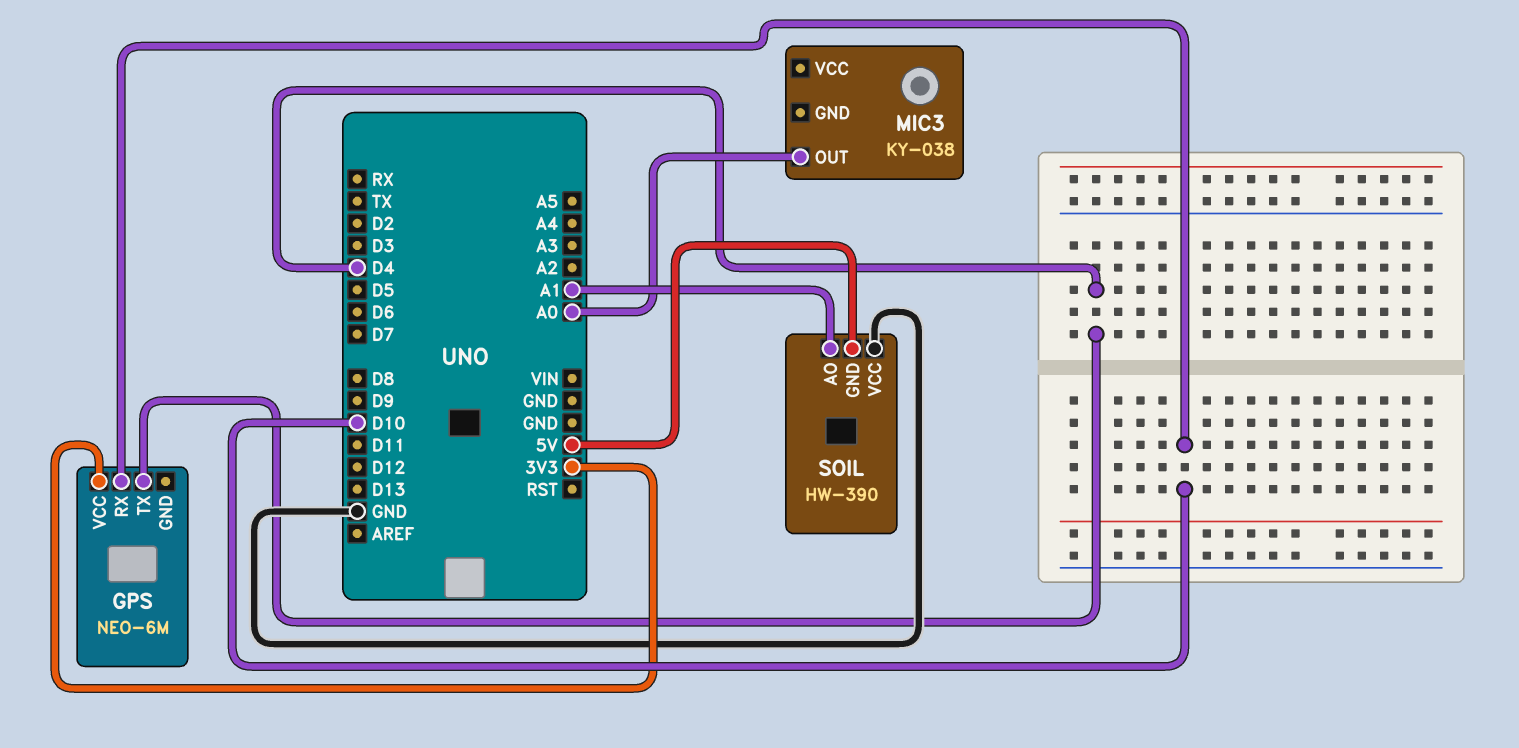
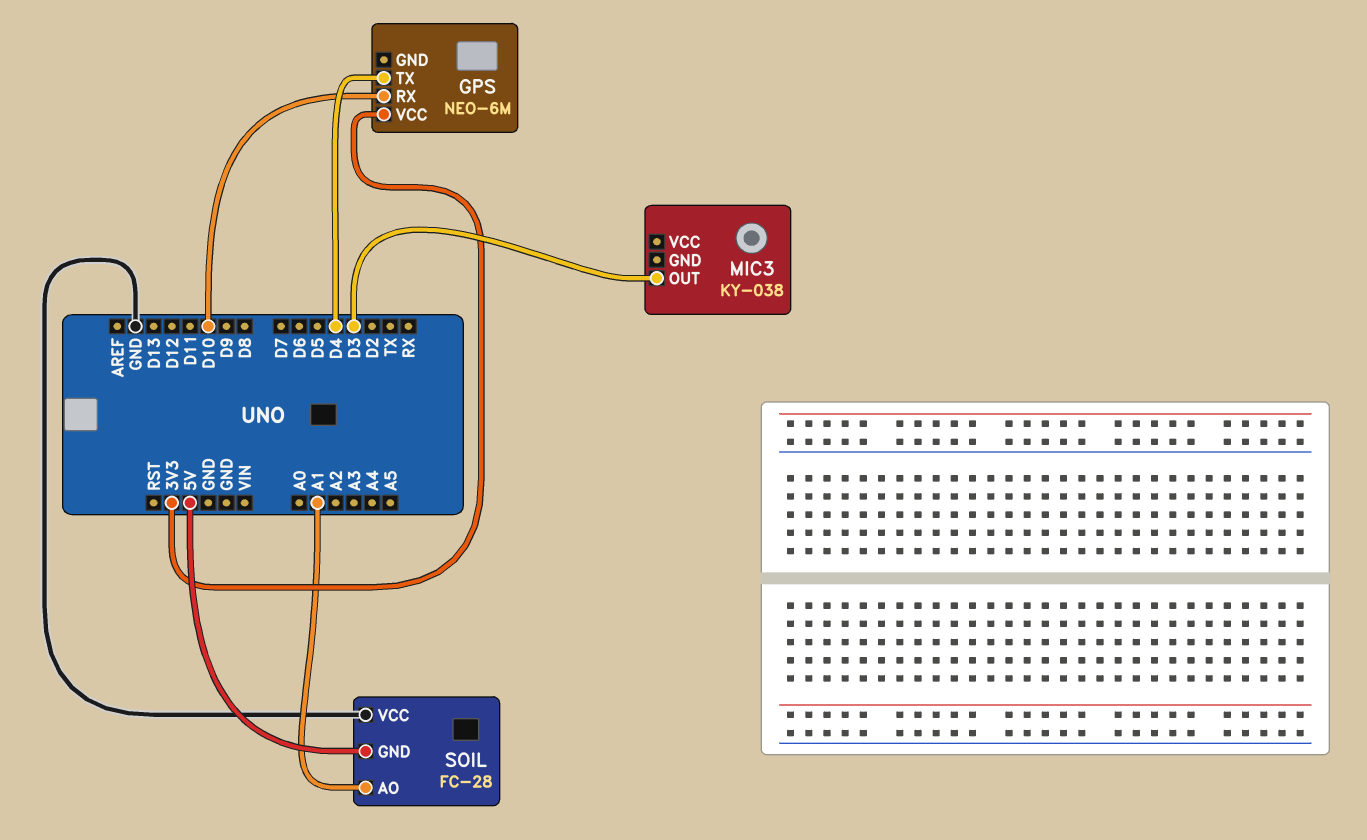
MIC3 pin OUT: A0 -> D3
SOIL: HW-390 -> FC-28

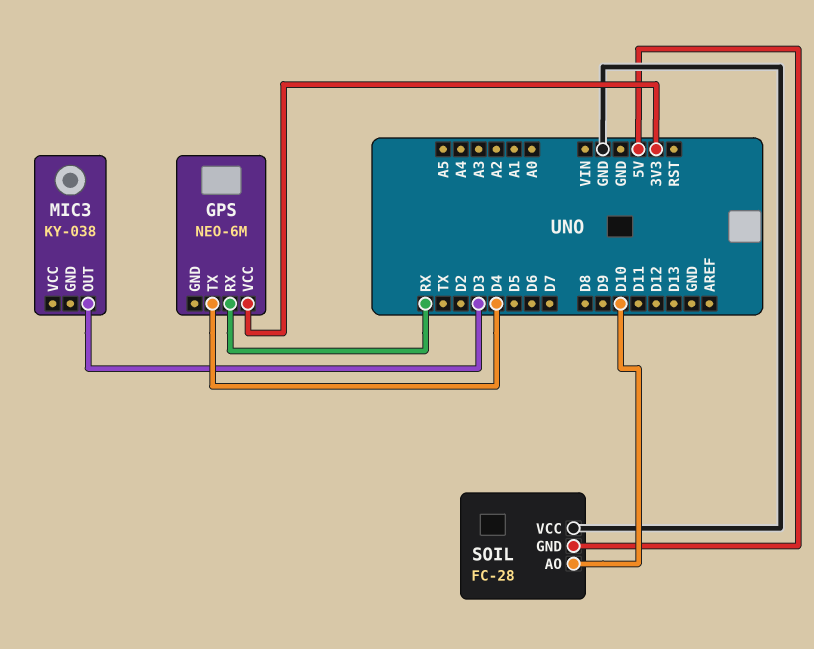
GPS pin RX: D10 -> RX
SOIL pin AO: A1 -> D10

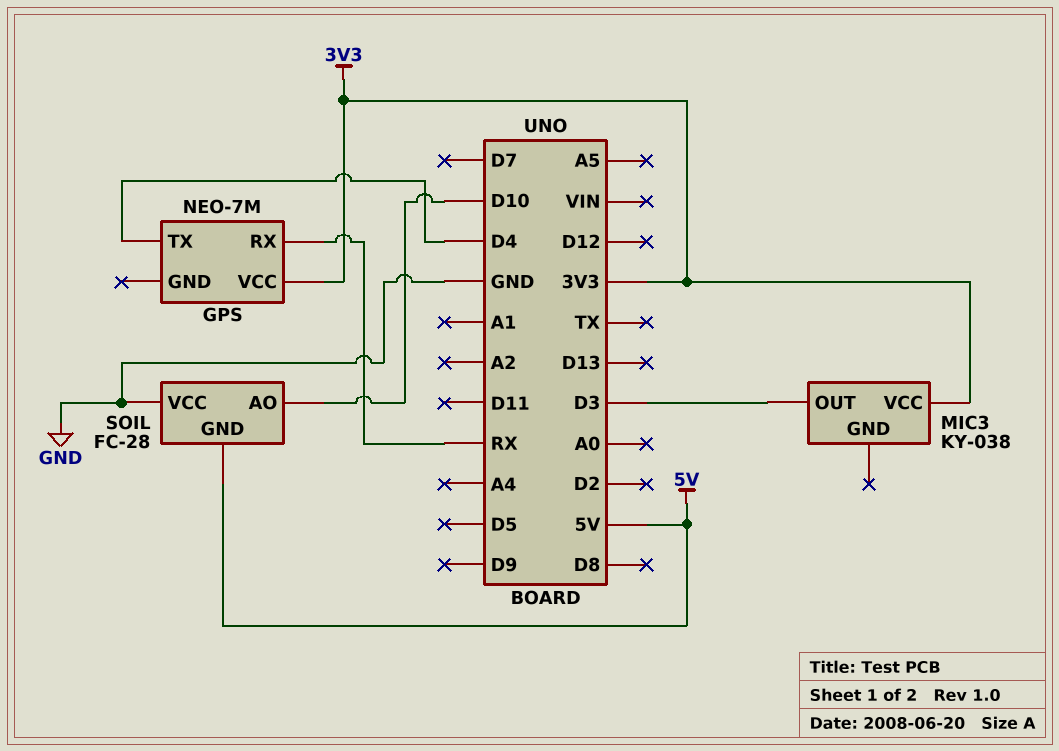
GPS: NEO-6M -> NEO-7M
MIC3 pin VCC: none -> 3V3

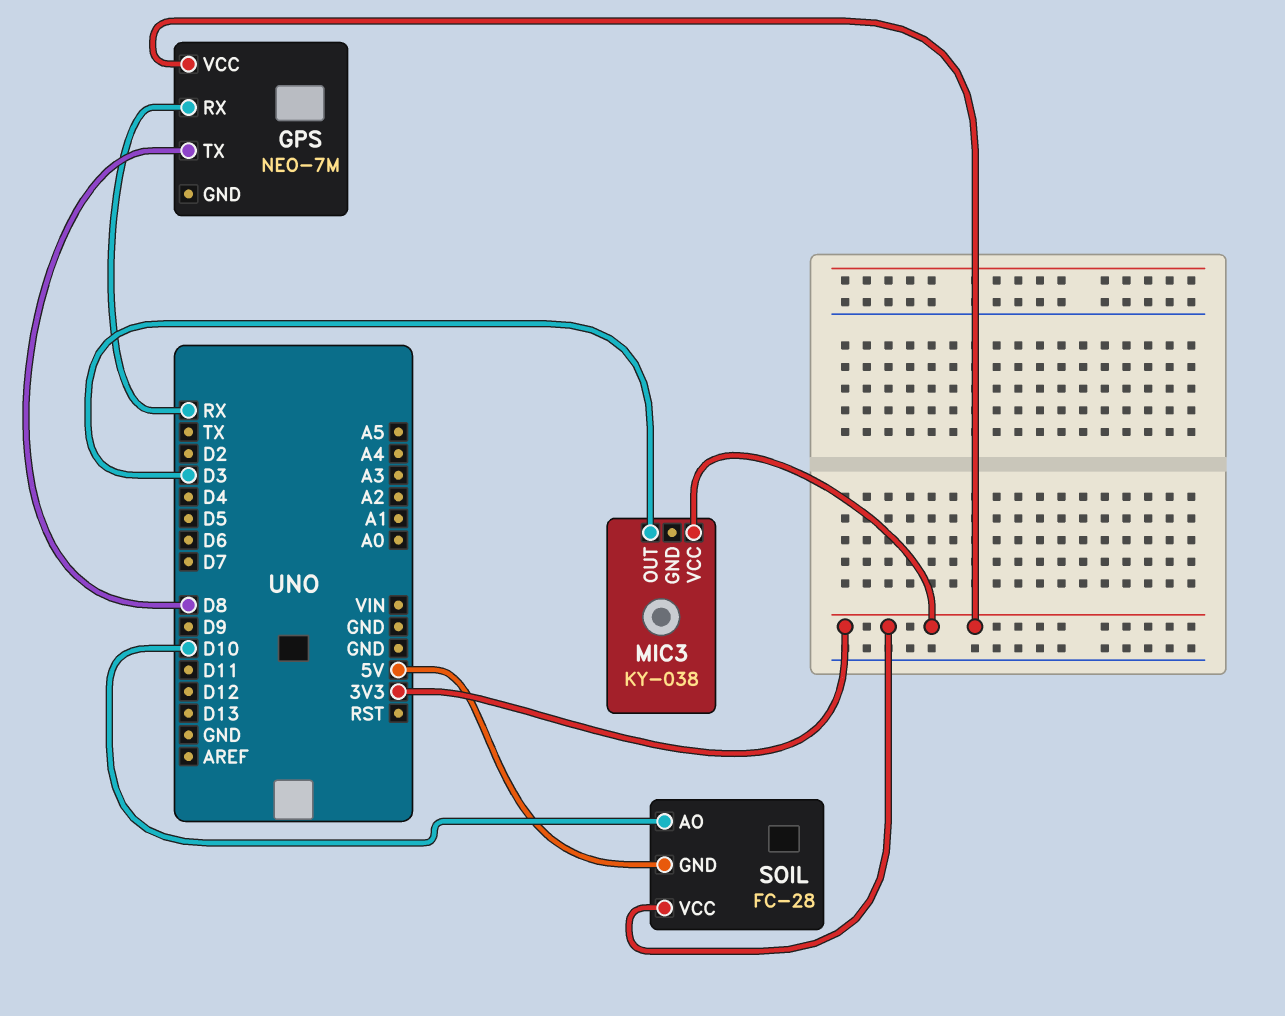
GPS pin TX: D4 -> D8
SOIL pin VCC: GND -> 3V3

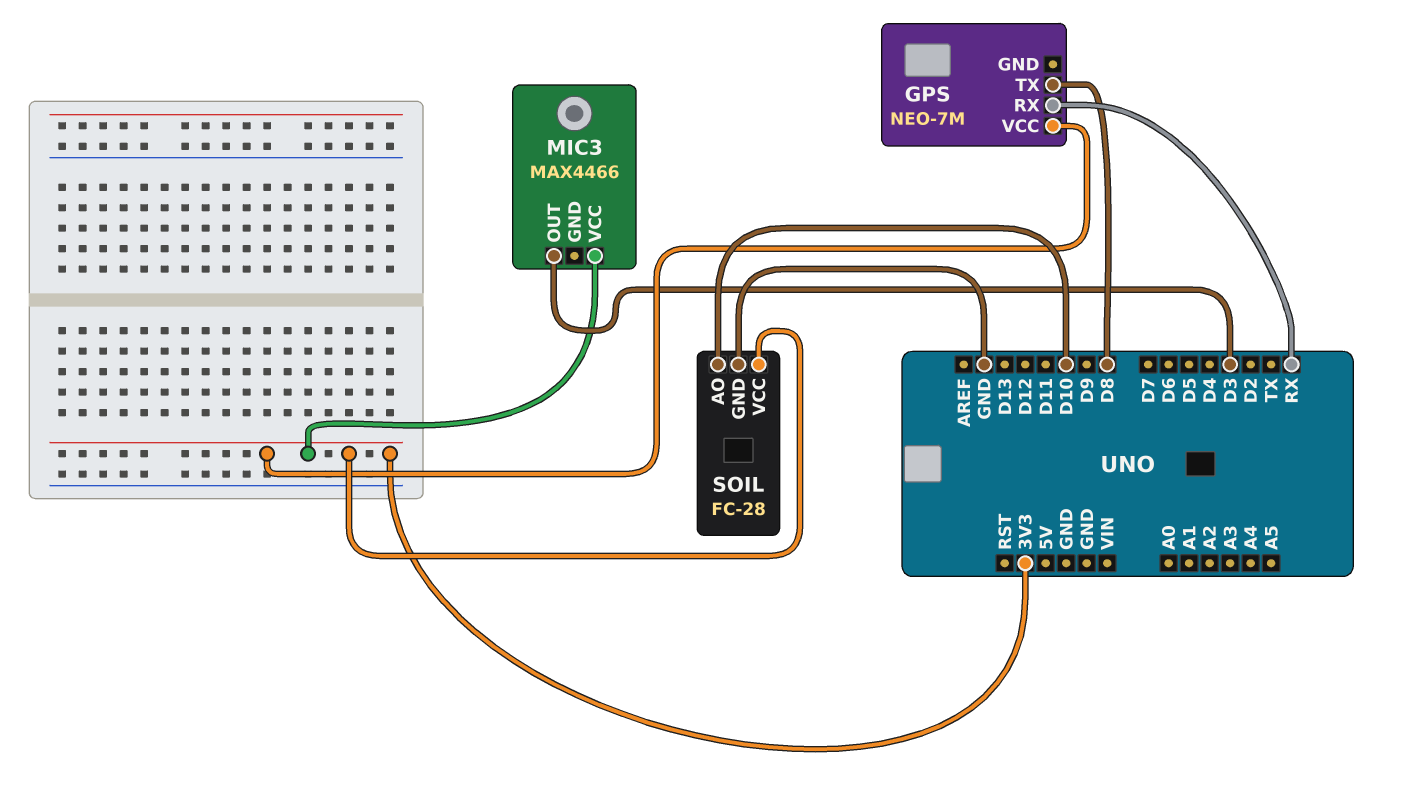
MIC3: KY-038 -> MAX4466
SOIL pin GND: 5V -> GND

